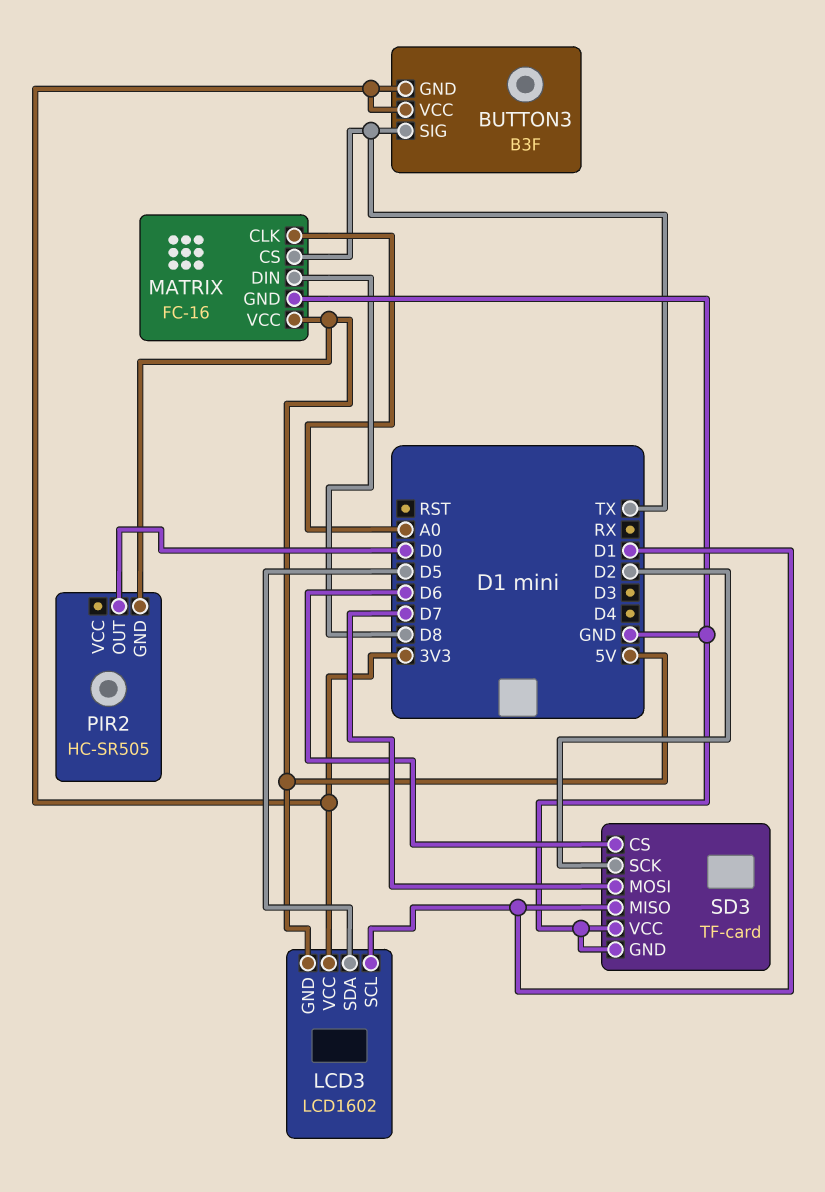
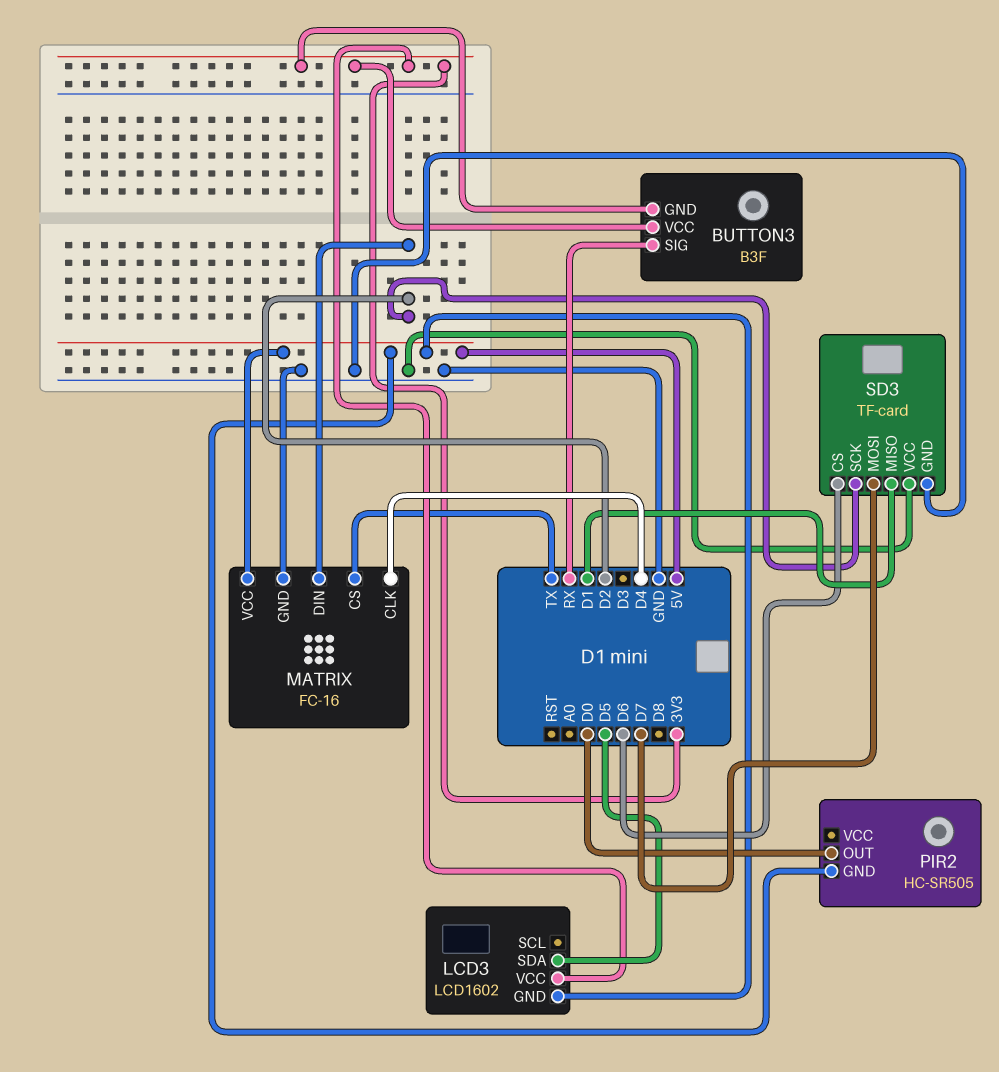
BUTTON3 pin SIG: TX -> RX
LCD3 pin SCL: D1 -> none
MATRIX pin CLK: A0 -> D4
MATRIX pin DIN: D8 -> D2

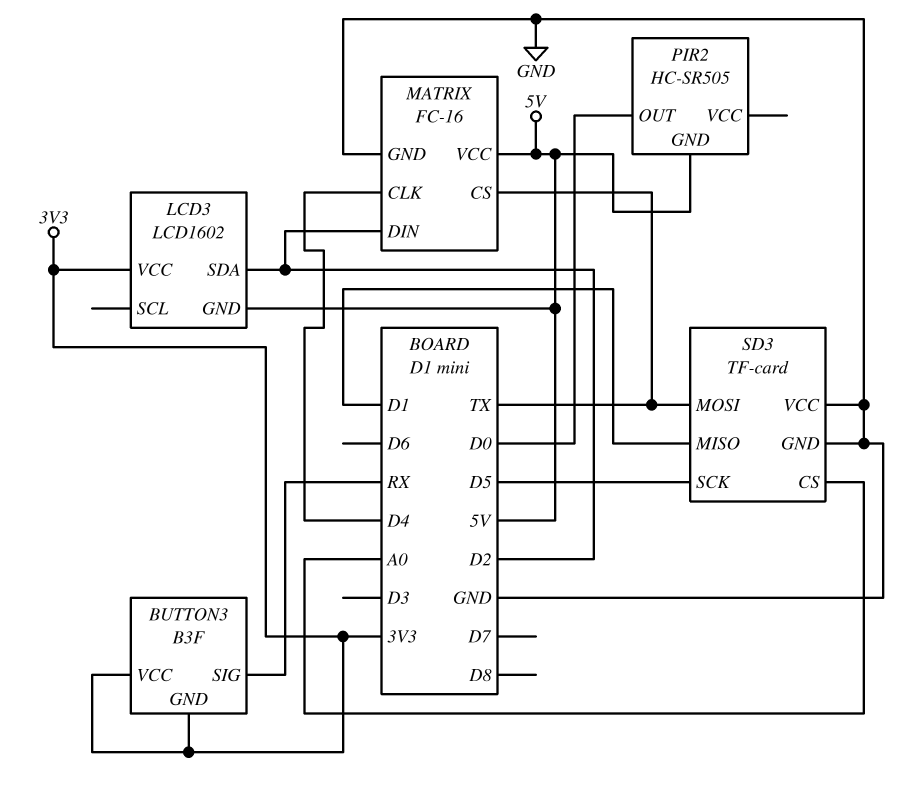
LCD3 pin SDA: D5 -> D2
SD3 pin CS: D6 -> A0
SD3 pin MOSI: D7 -> TX
SD3 pin SCK: D2 -> D5

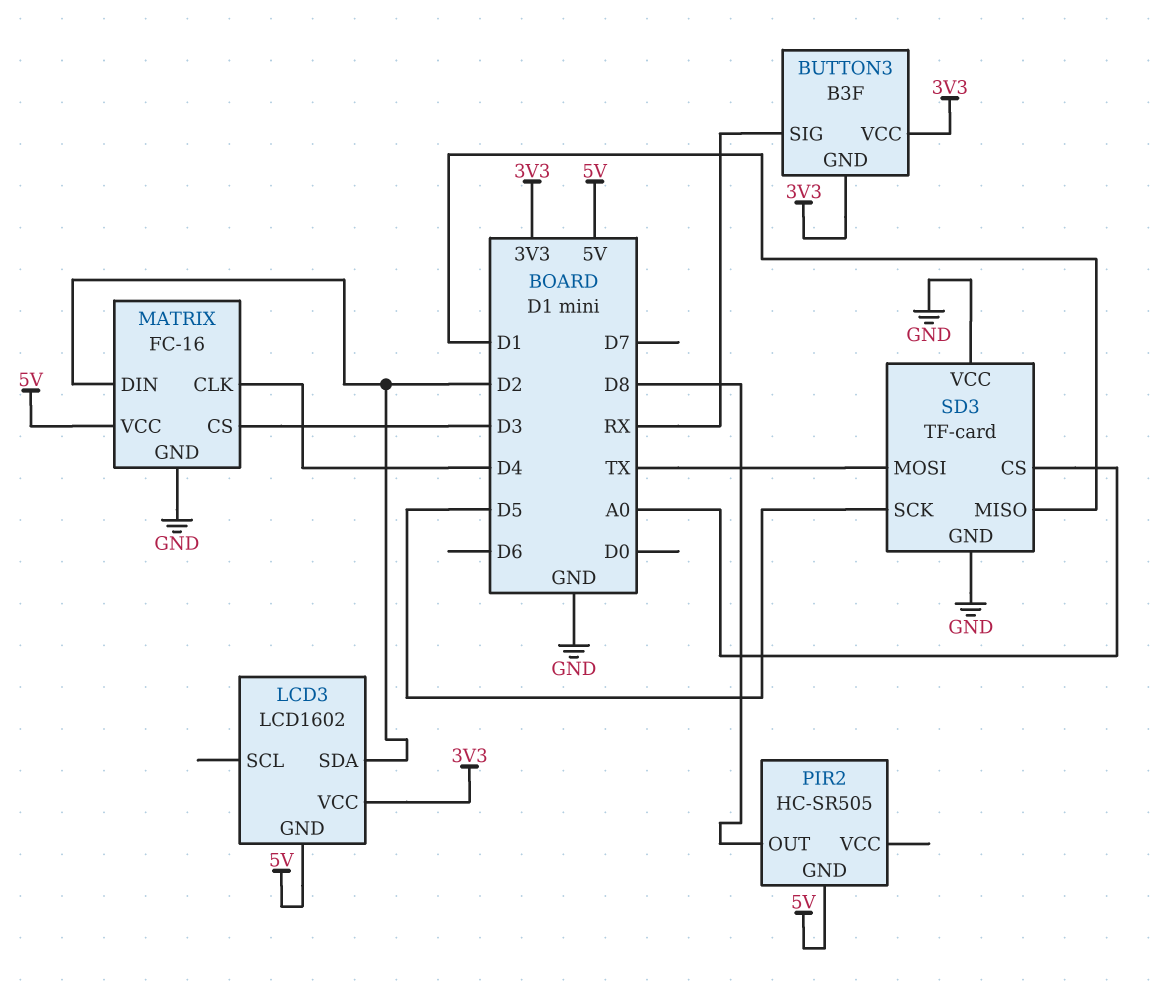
MATRIX pin CS: TX -> D3
PIR2 pin OUT: D0 -> D8

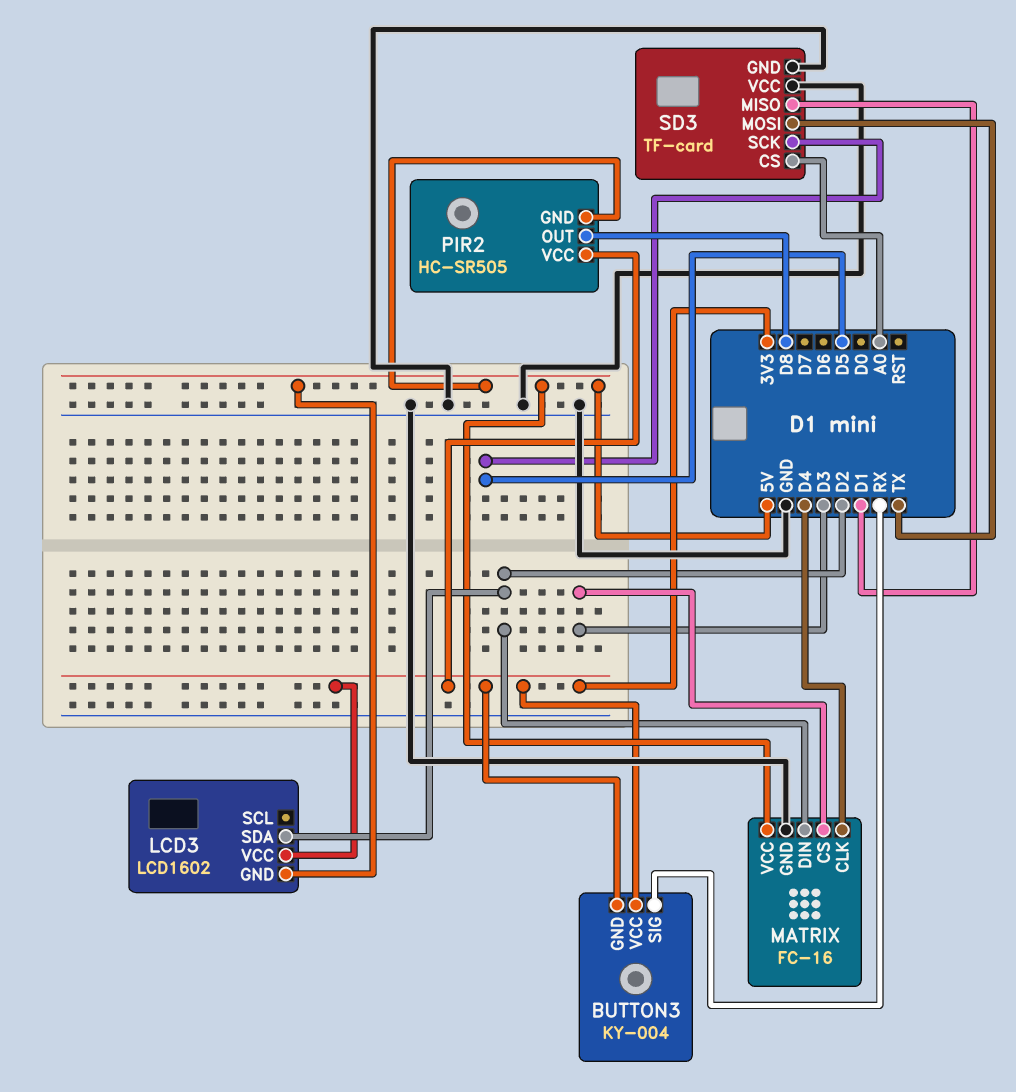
BUTTON3: B3F -> KY-004
PIR2 pin VCC: none -> 3V3

